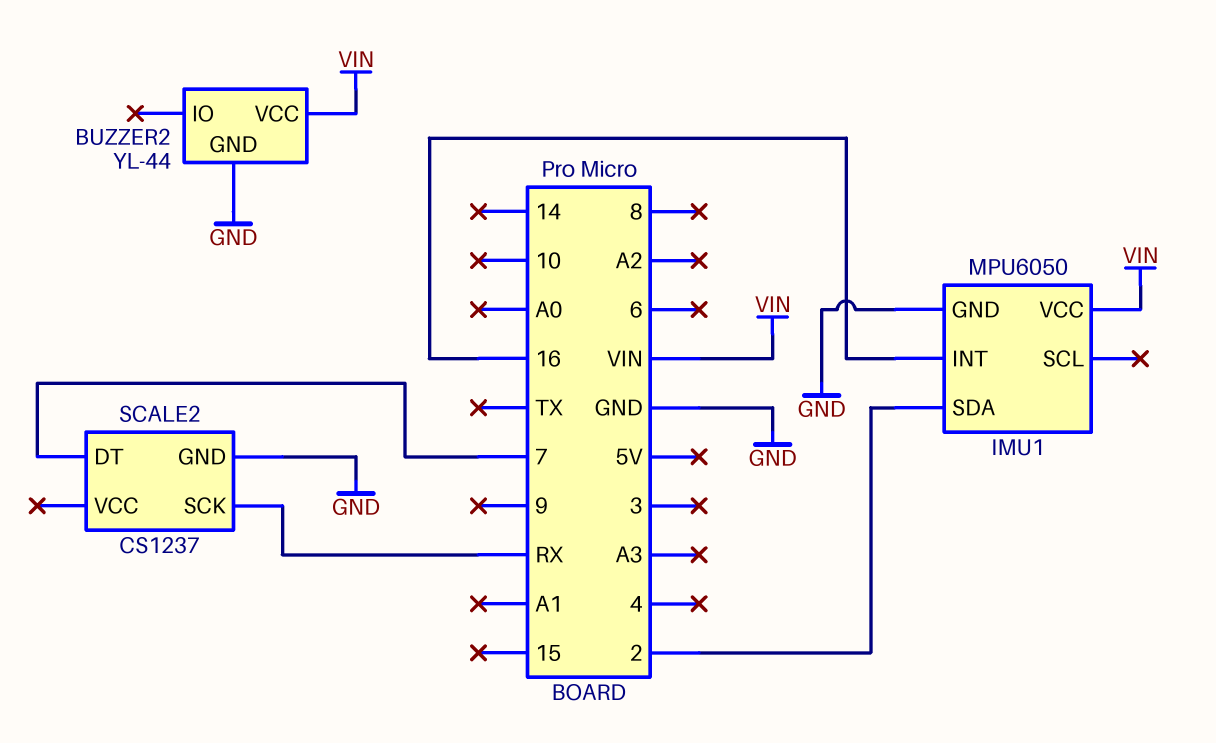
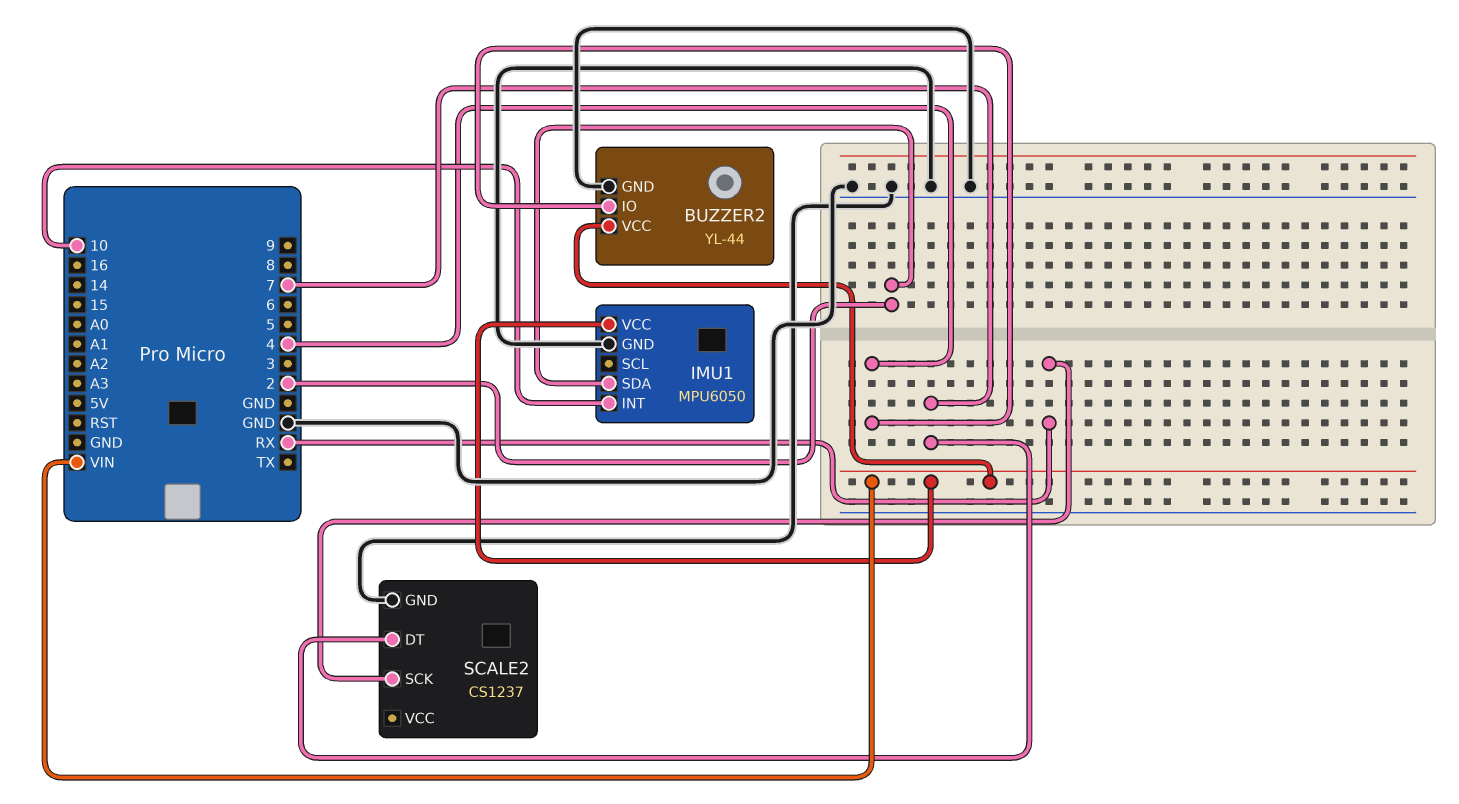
BUZZER2 pin IO: none -> 4
IMU1 pin INT: 16 -> 10

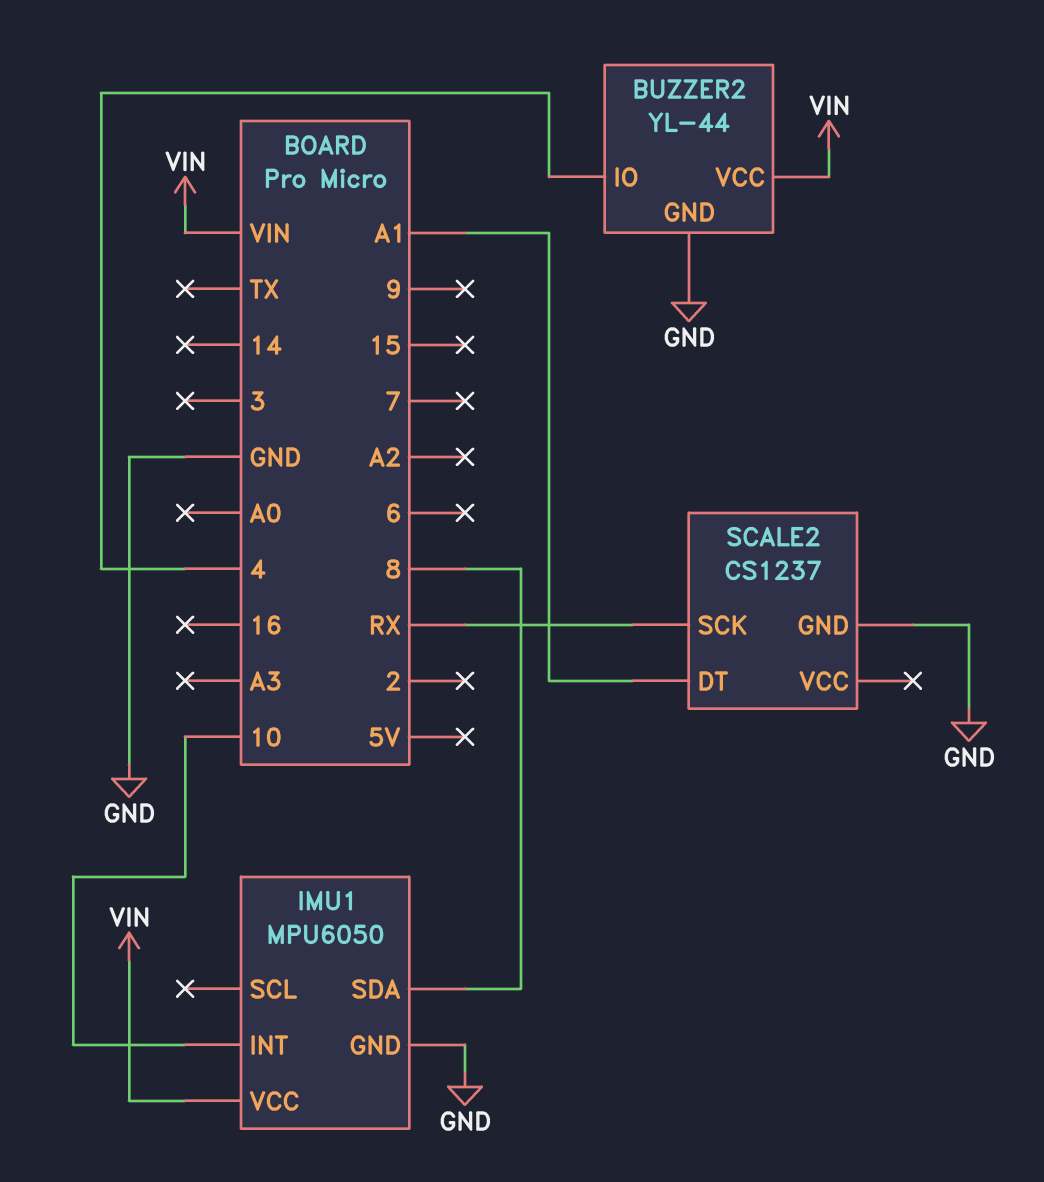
IMU1 pin SDA: 2 -> 8
SCALE2 pin DT: 7 -> A1

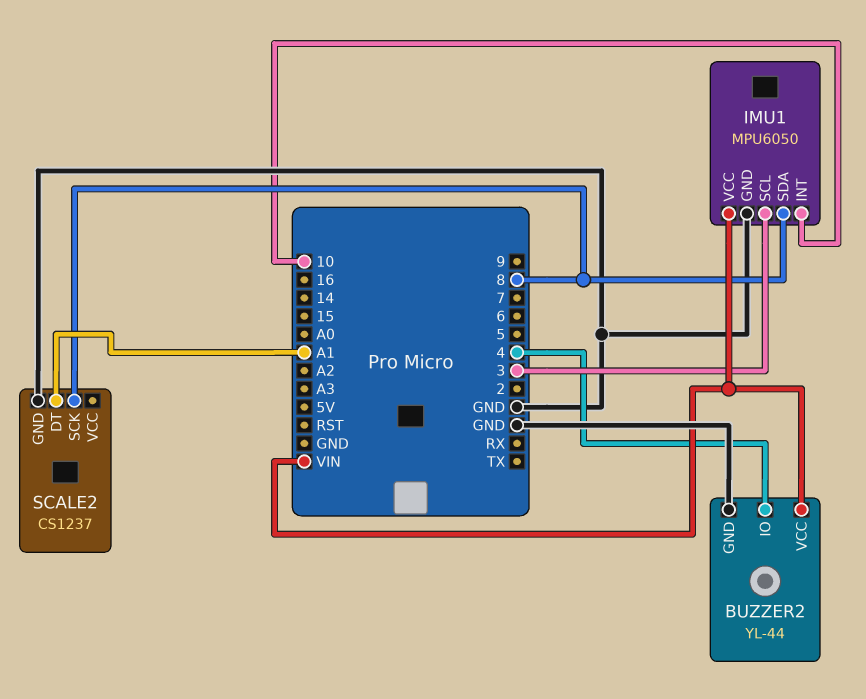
IMU1 pin SCL: none -> 3
SCALE2 pin SCK: RX -> 8

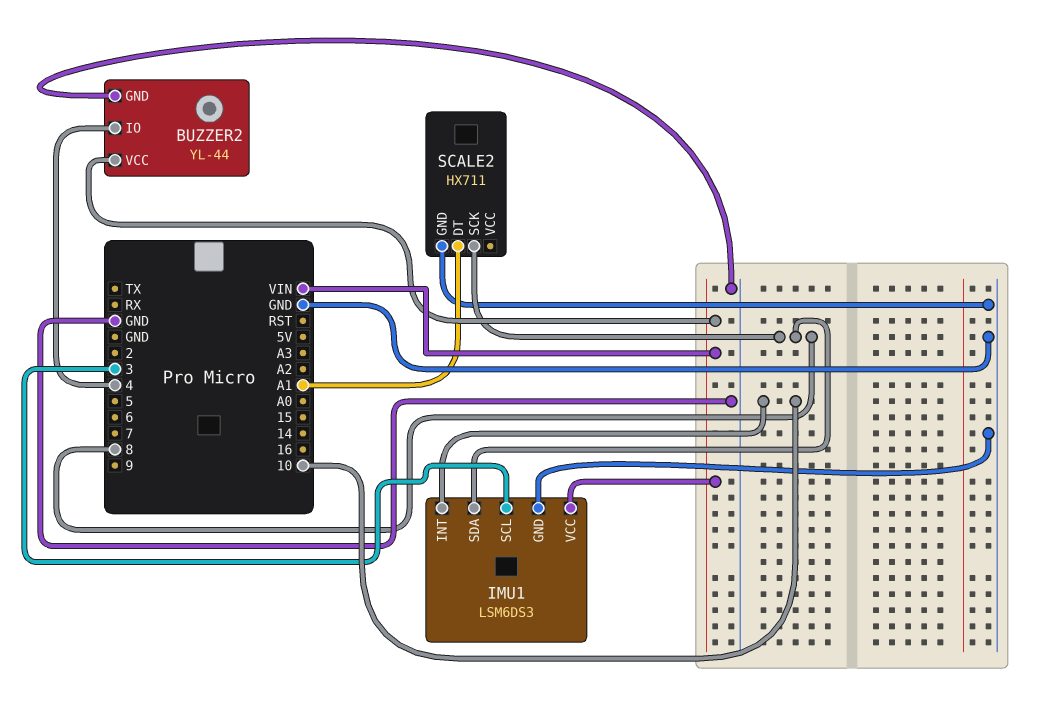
IMU1: MPU6050 -> LSM6DS3
SCALE2: CS1237 -> HX711

